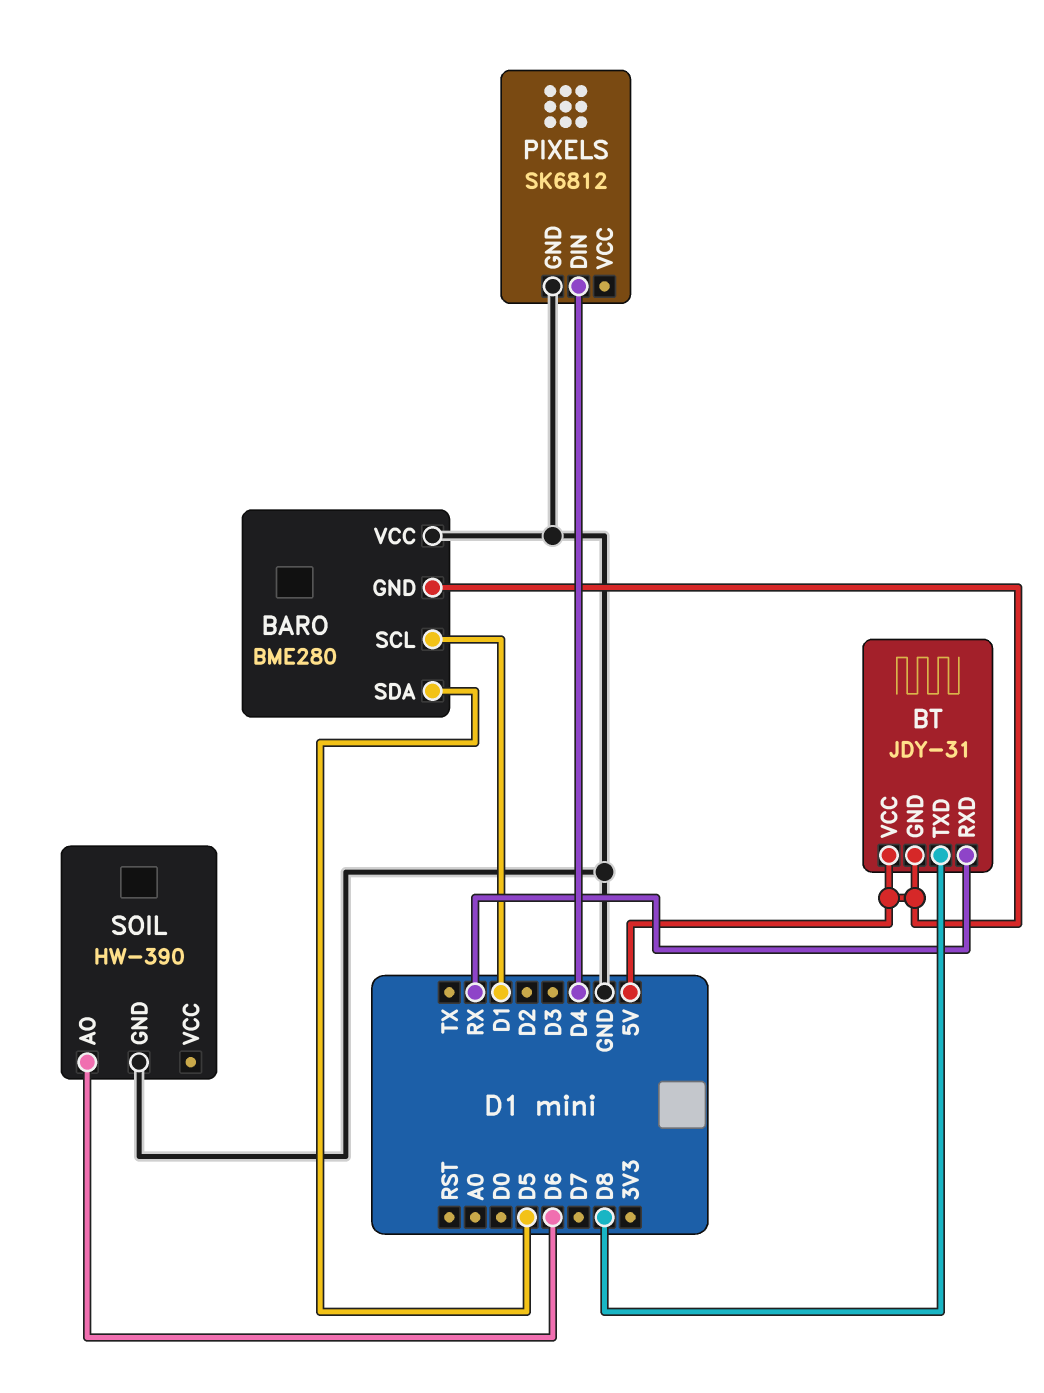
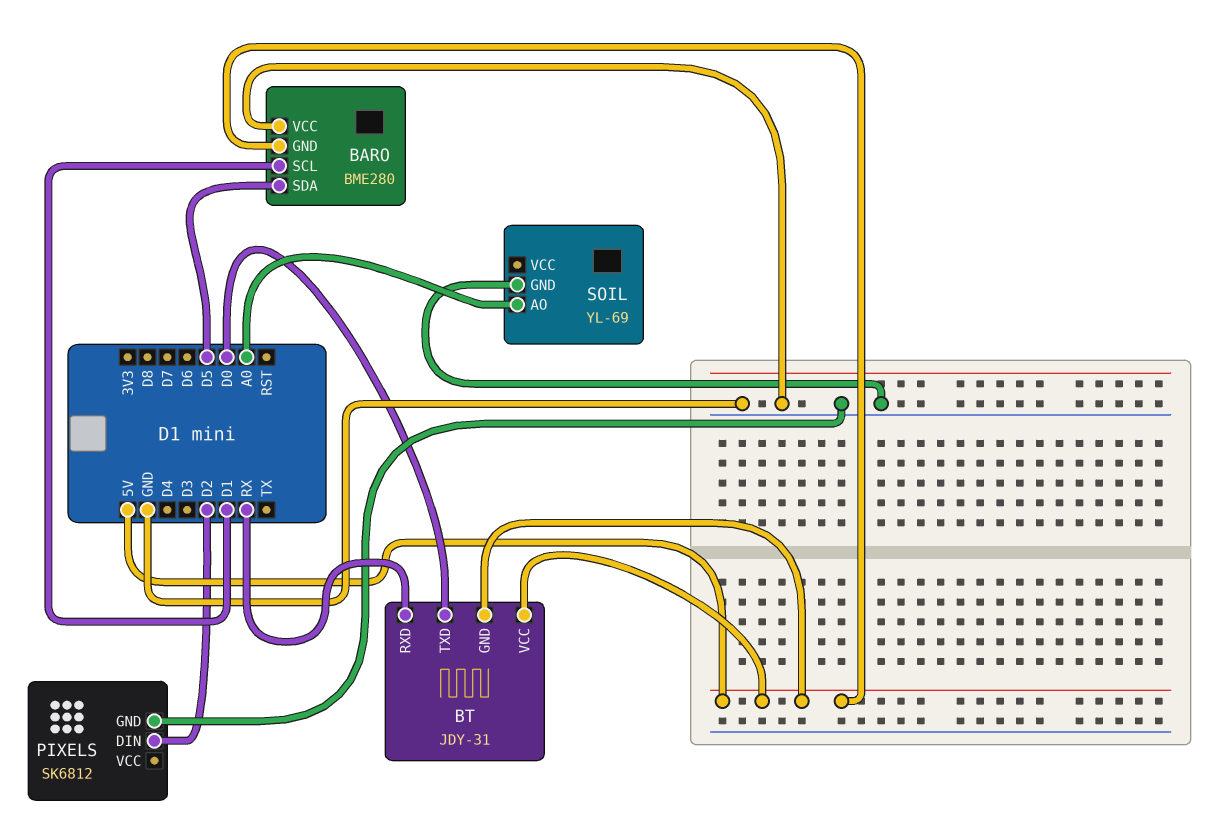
BT pin TXD: D8 -> D0
PIXELS pin DIN: D4 -> D2
SOIL: HW-390 -> YL-69
SOIL pin AO: D6 -> A0

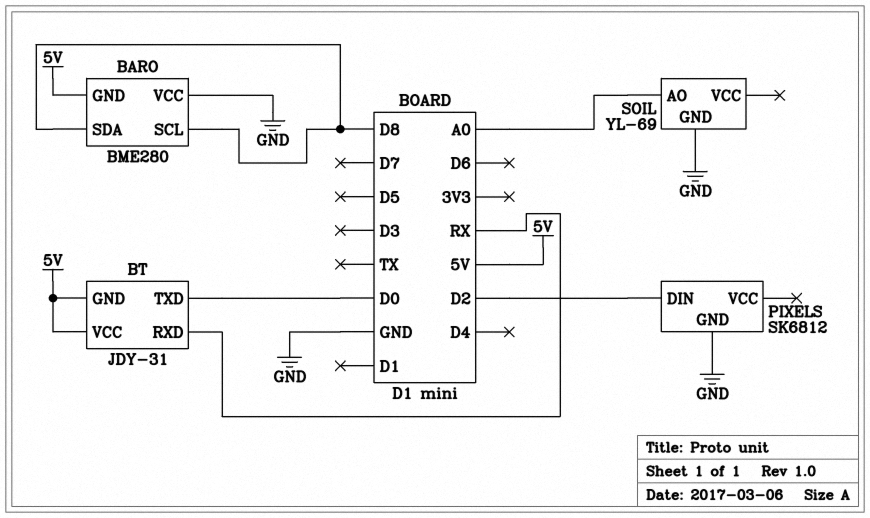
BARO pin SCL: D1 -> D8
BARO pin SDA: D5 -> D8

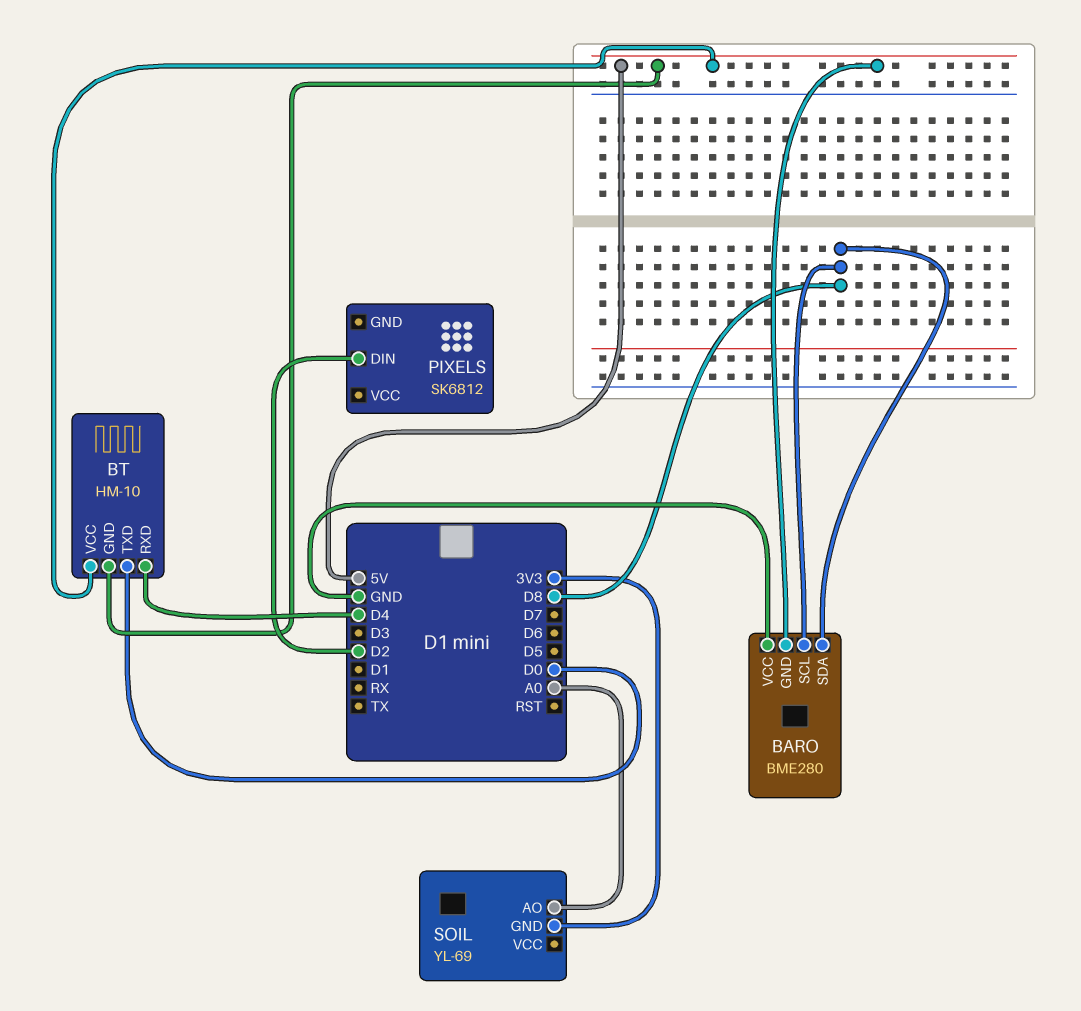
BT: JDY-31 -> HM-10
BT pin RXD: RX -> D4
PIXELS pin GND: GND -> none
SOIL pin GND: GND -> 3V3

